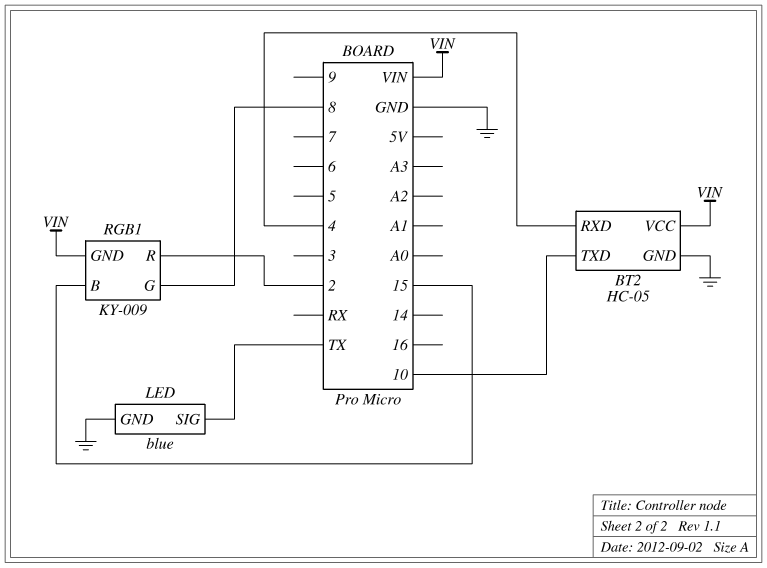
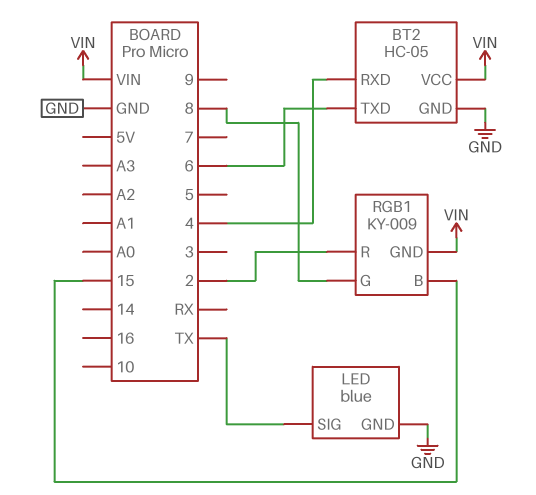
BT2 pin TXD: 10 -> 6

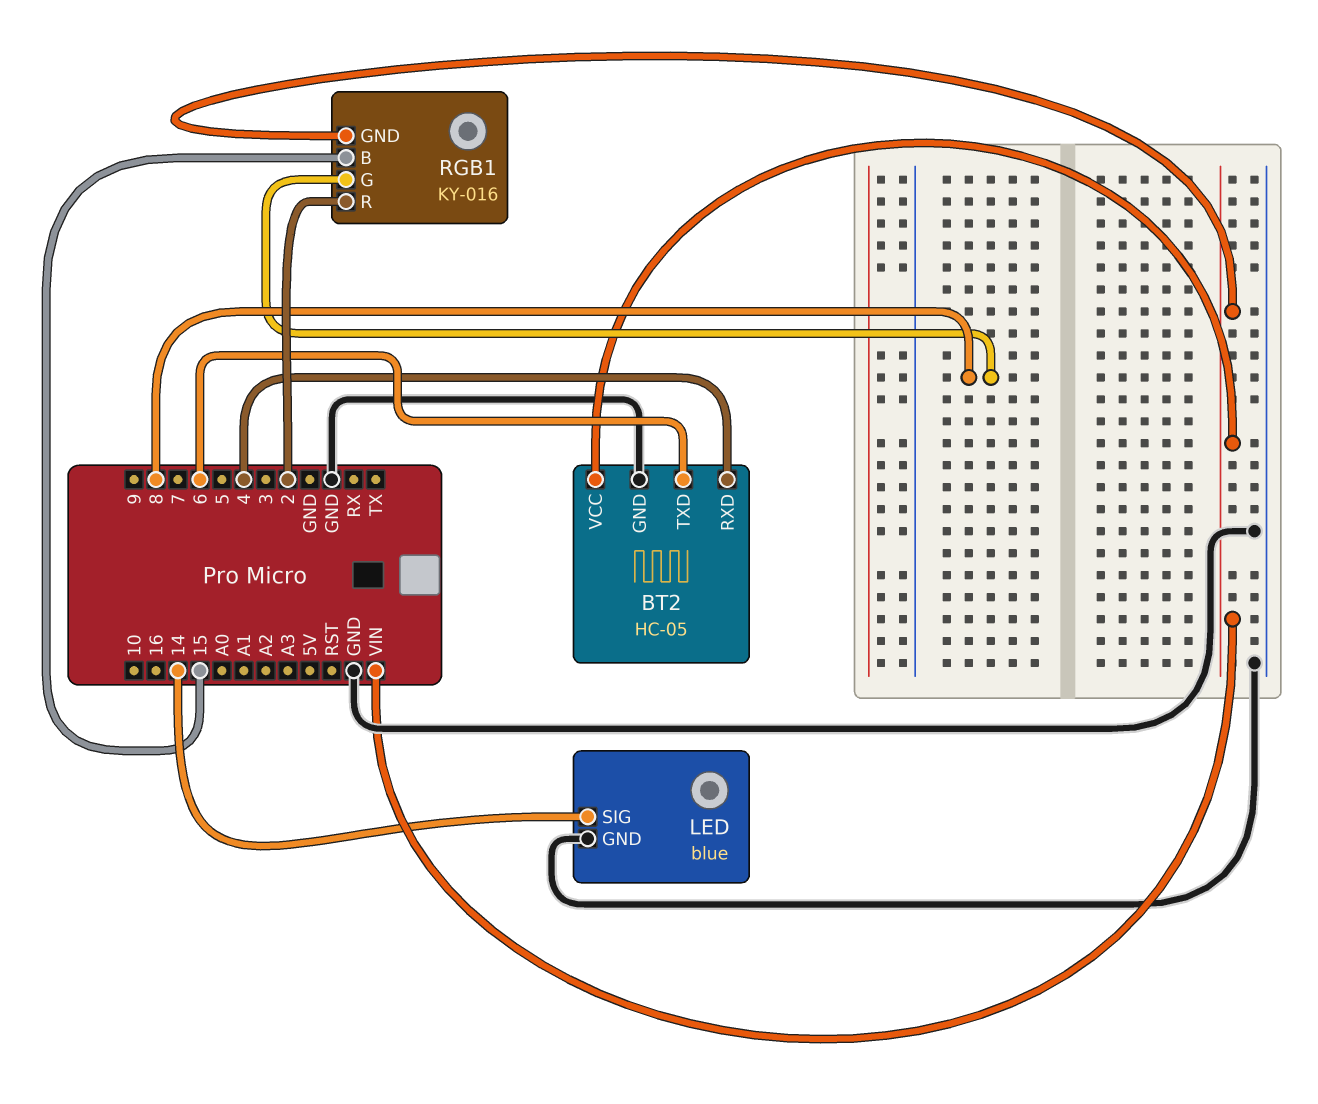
LED pin SIG: TX -> 14
RGB1: KY-009 -> KY-016

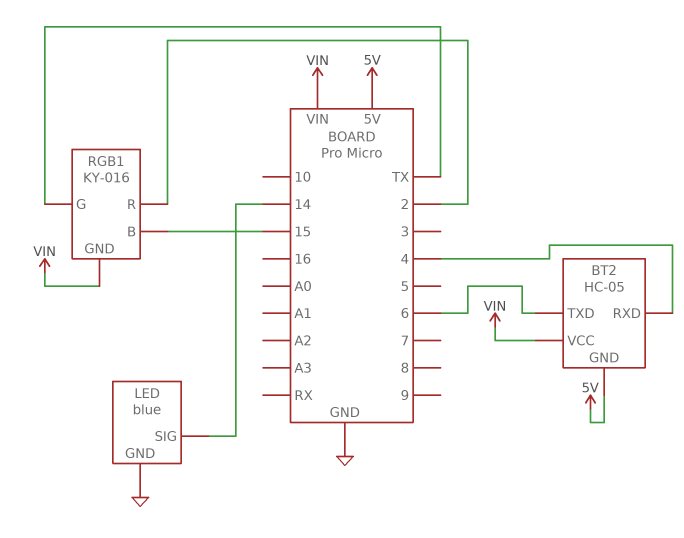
BT2 pin GND: GND -> 5V
RGB1 pin G: 8 -> TX

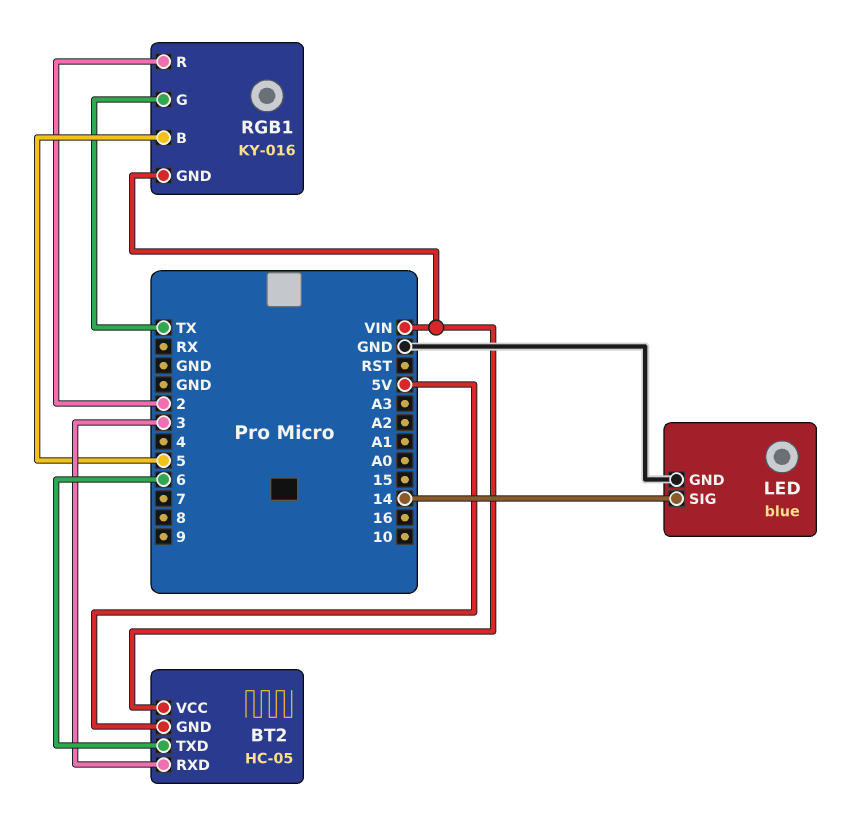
BT2 pin RXD: 4 -> 3
RGB1 pin B: 15 -> 5

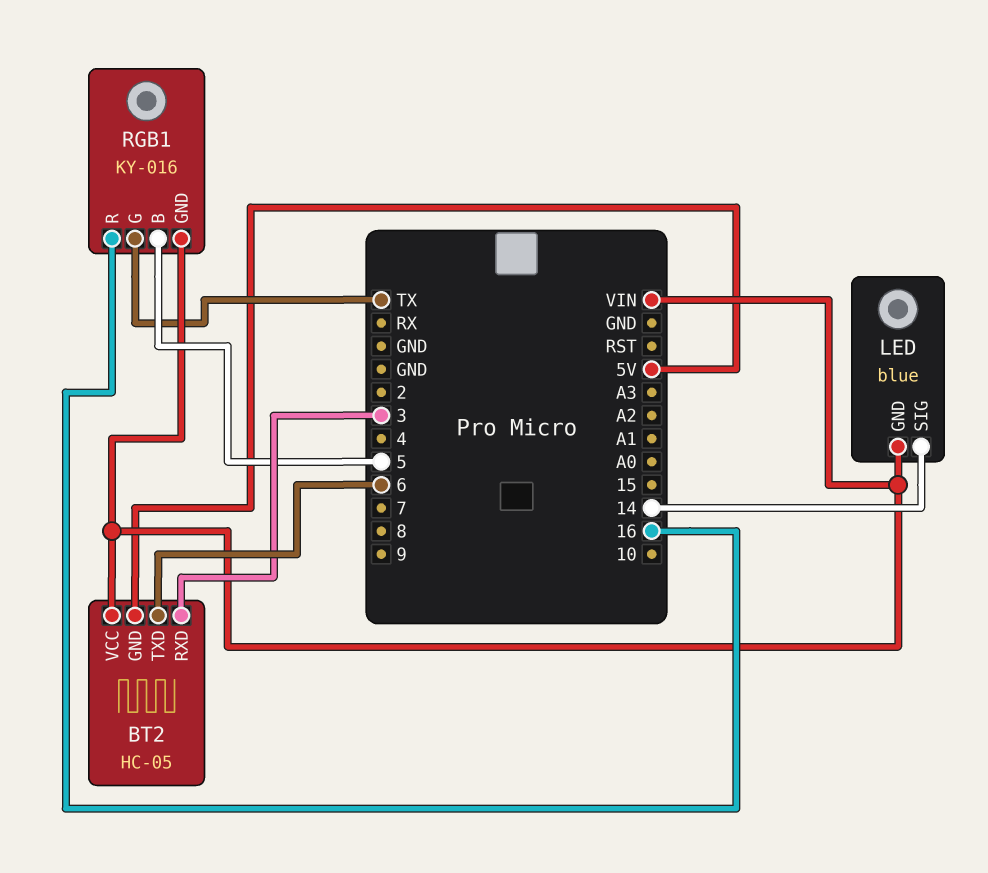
LED pin GND: GND -> VIN
RGB1 pin R: 2 -> 16

